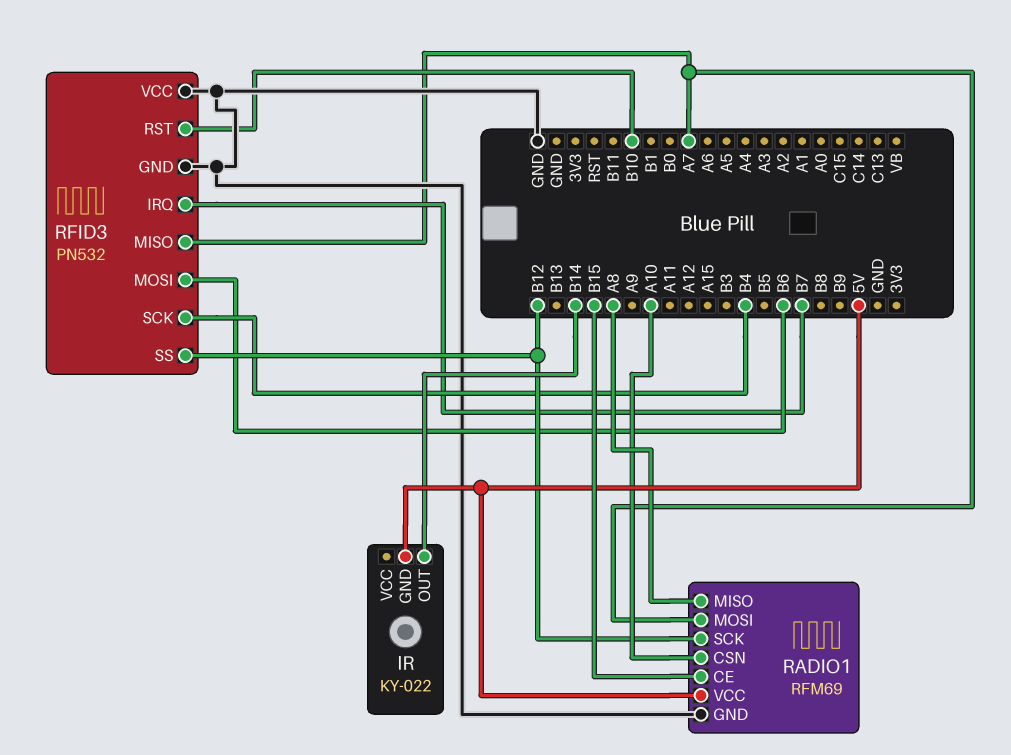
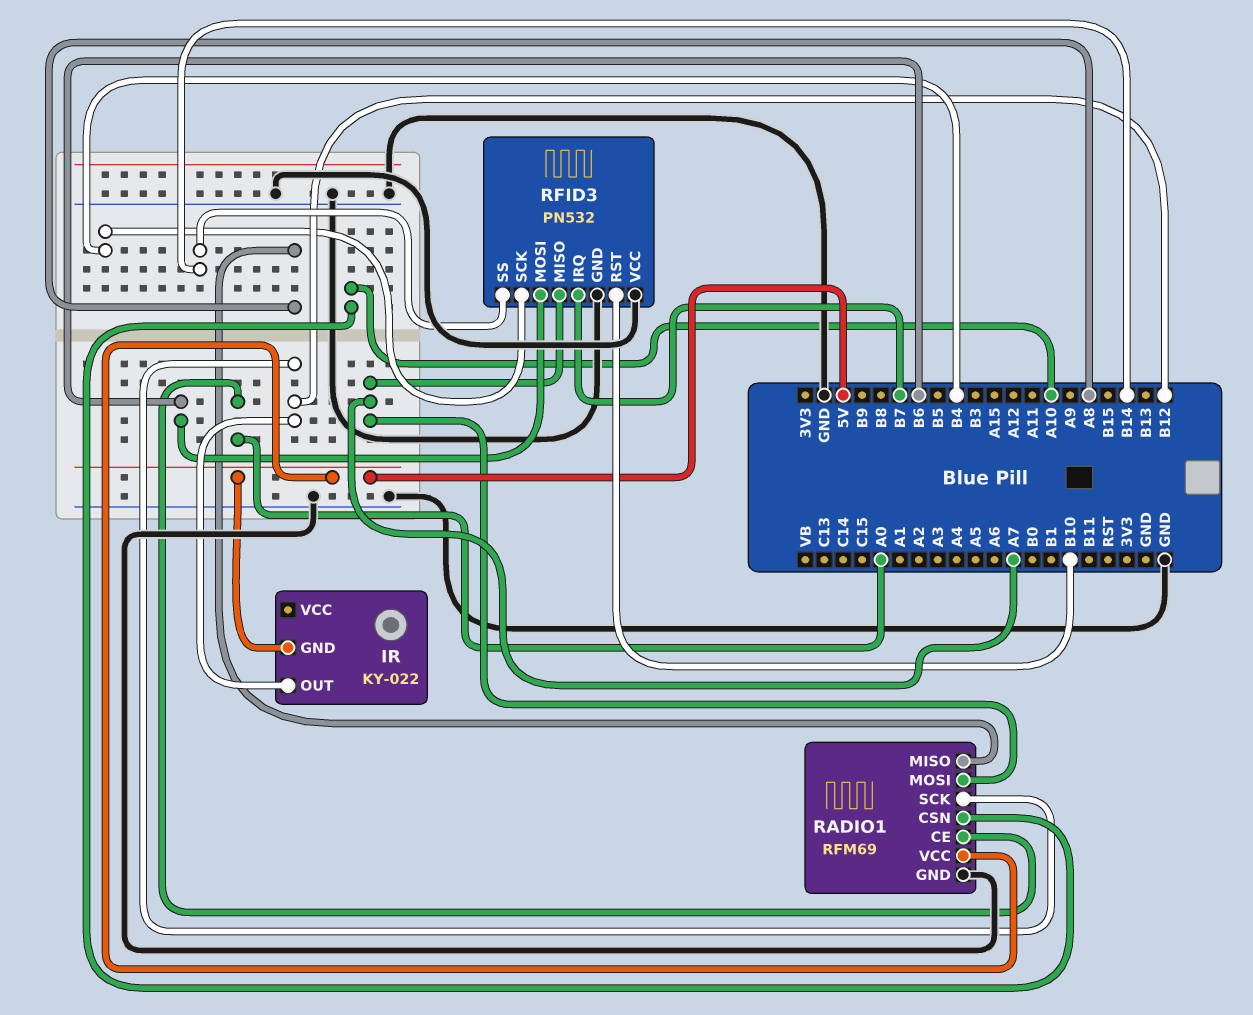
IR pin OUT: B14 -> B12
RADIO1 pin CE: B15 -> A0
RFID3 pin SS: B12 -> B14

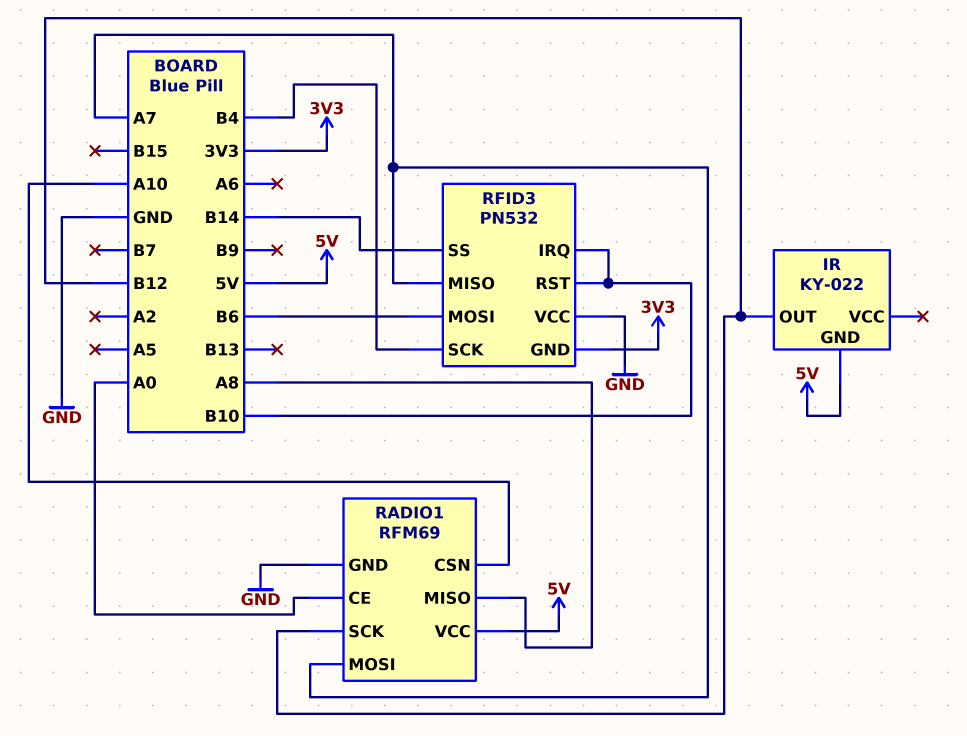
RFID3 pin GND: GND -> 3V3
RFID3 pin IRQ: B7 -> B10

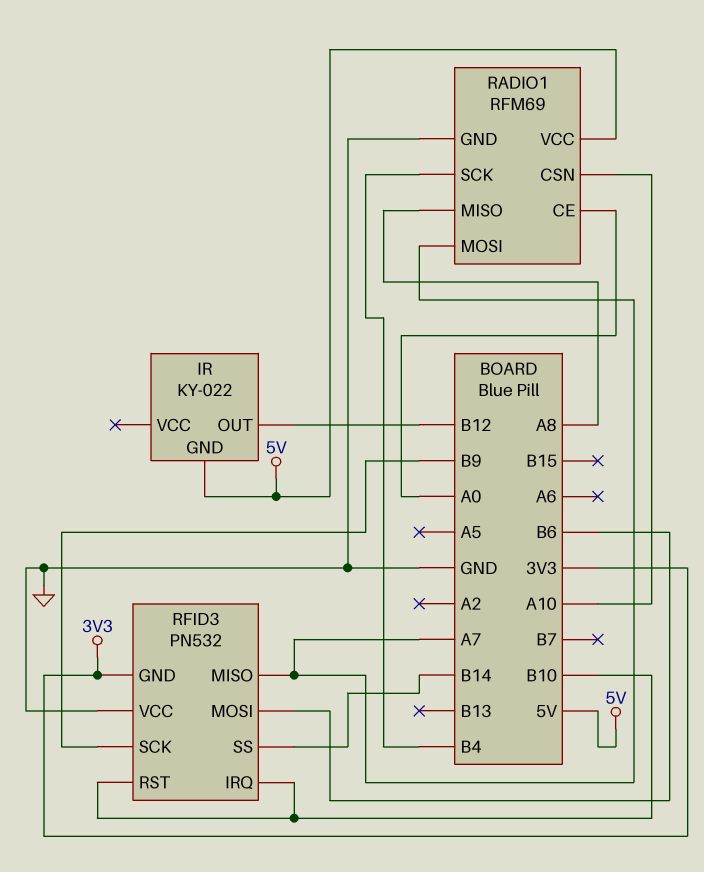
RADIO1 pin SCK: B12 -> B4
RFID3 pin SCK: B4 -> B9

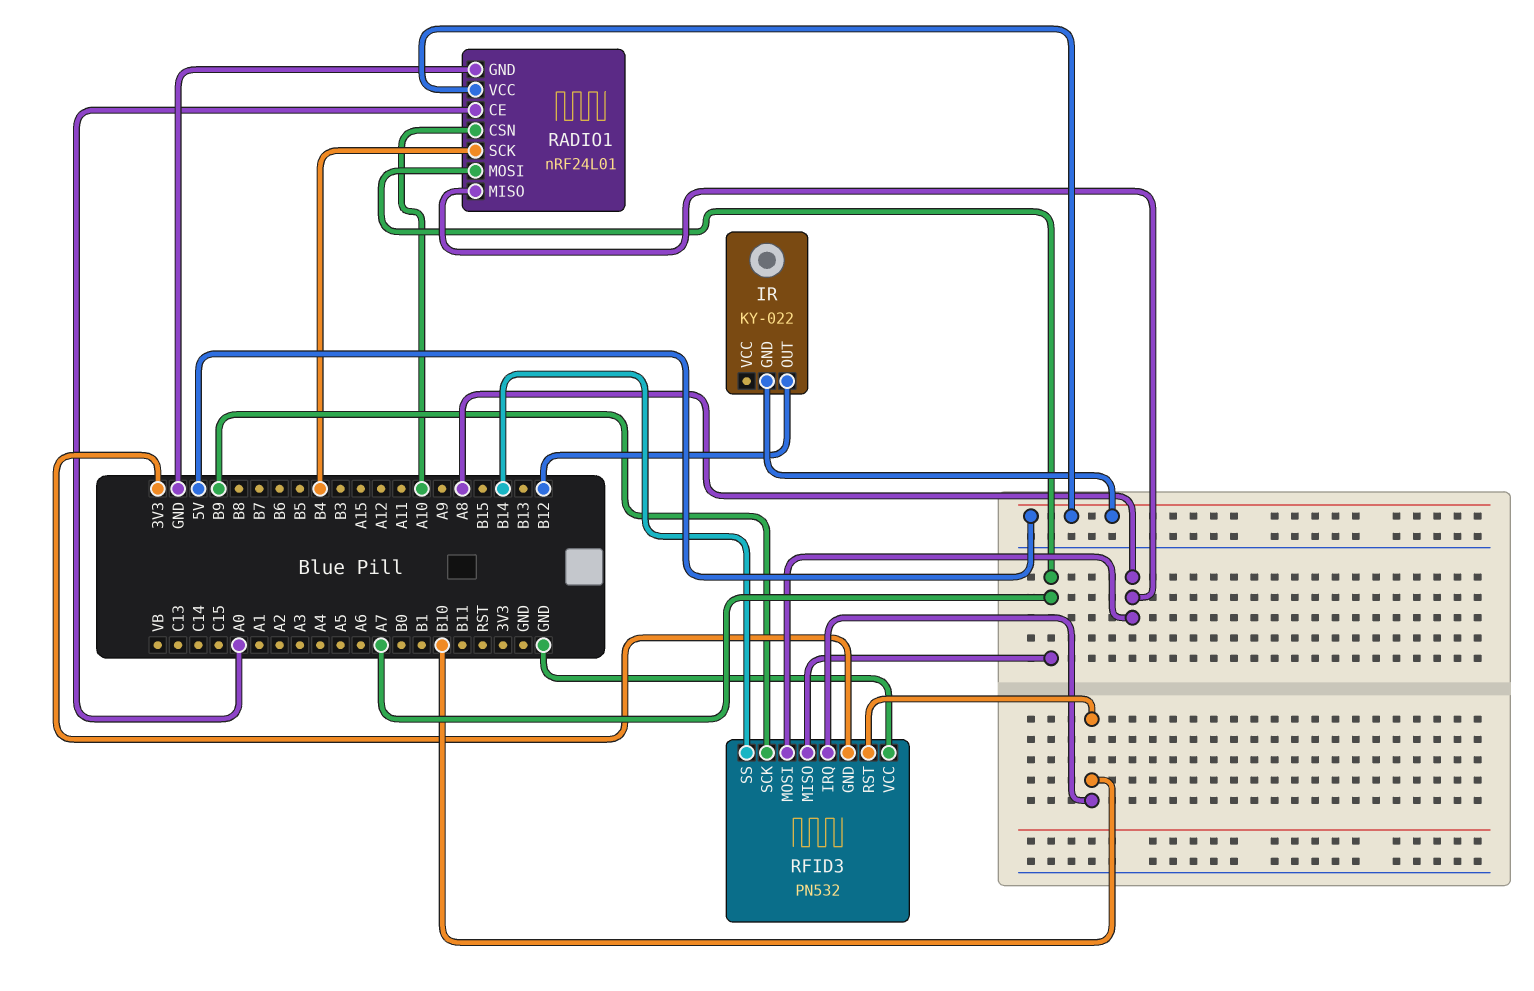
RADIO1: RFM69 -> nRF24L01
RFID3 pin MOSI: B6 -> A8

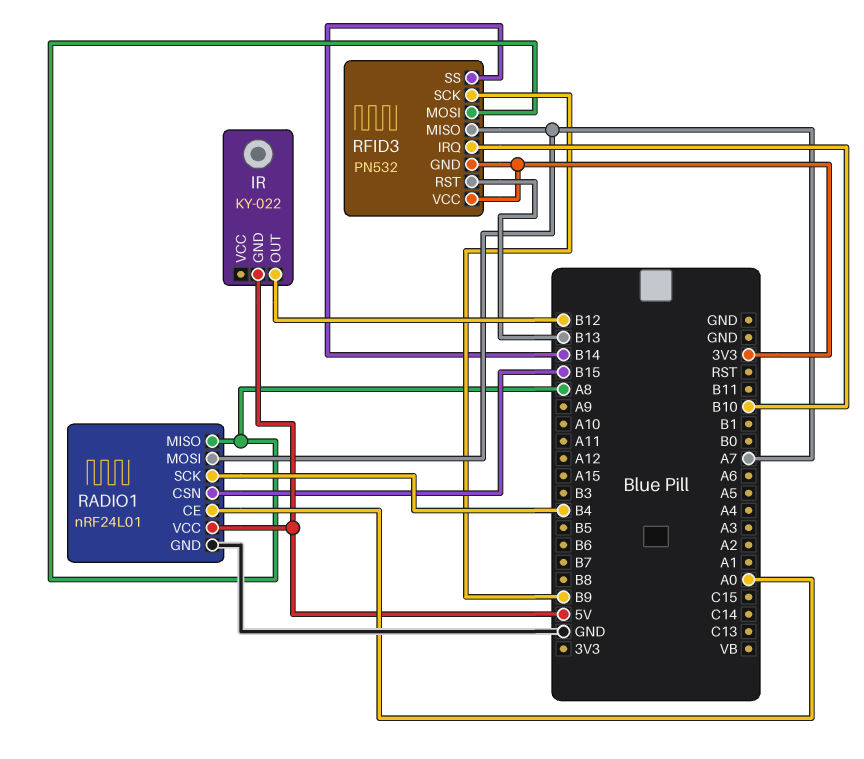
RADIO1 pin CSN: A10 -> B15
RFID3 pin RST: B10 -> B13
RFID3 pin VCC: GND -> 3V3

